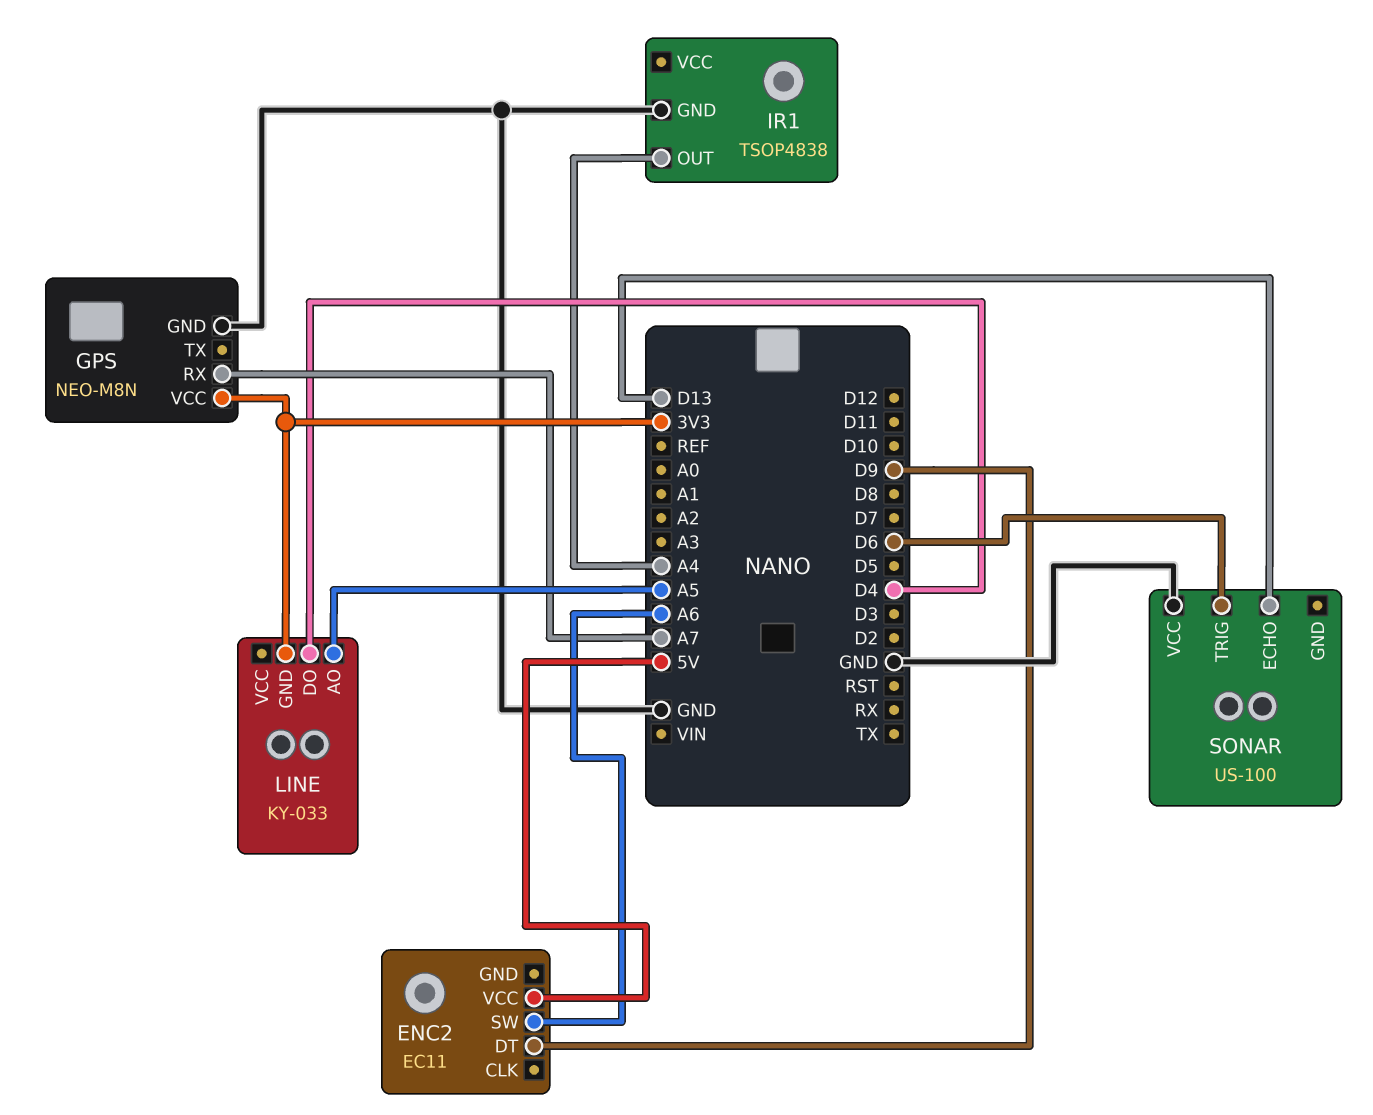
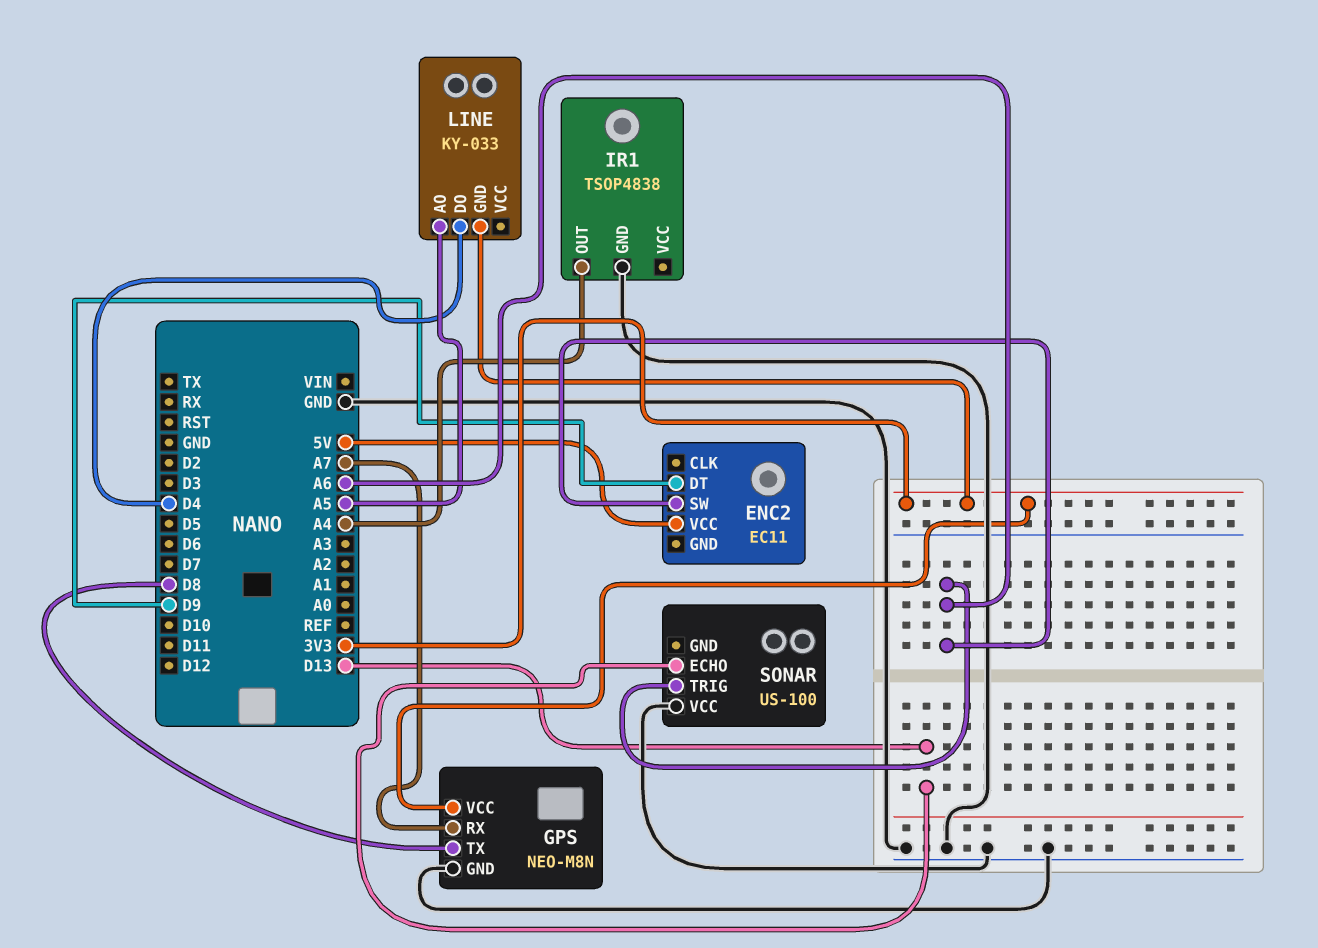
GPS pin TX: none -> D8
SONAR pin TRIG: D6 -> A6

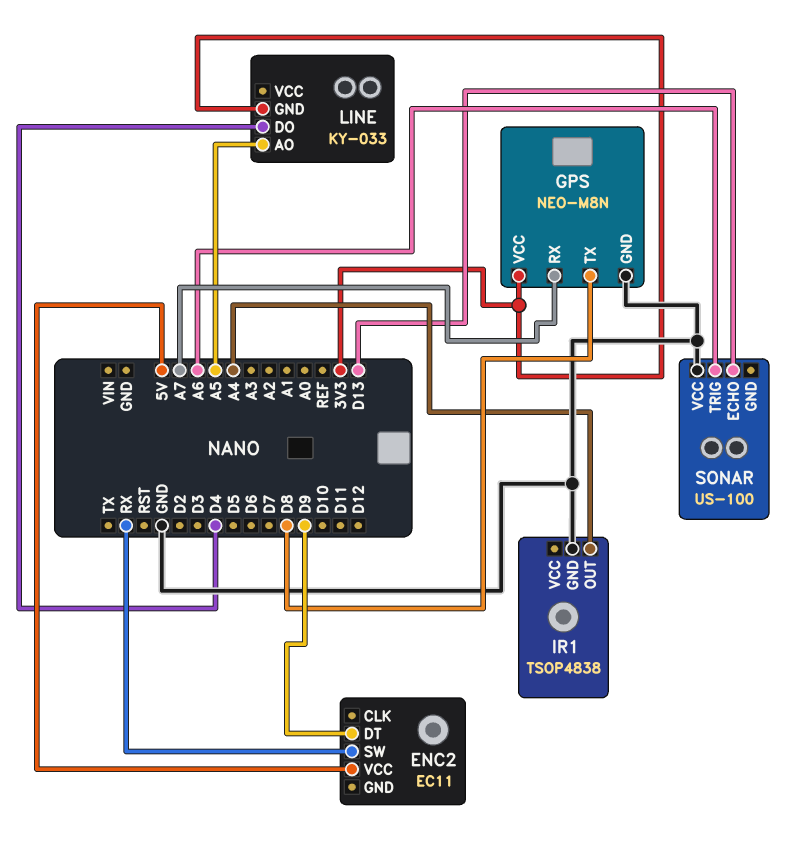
ENC2 pin SW: A6 -> RX

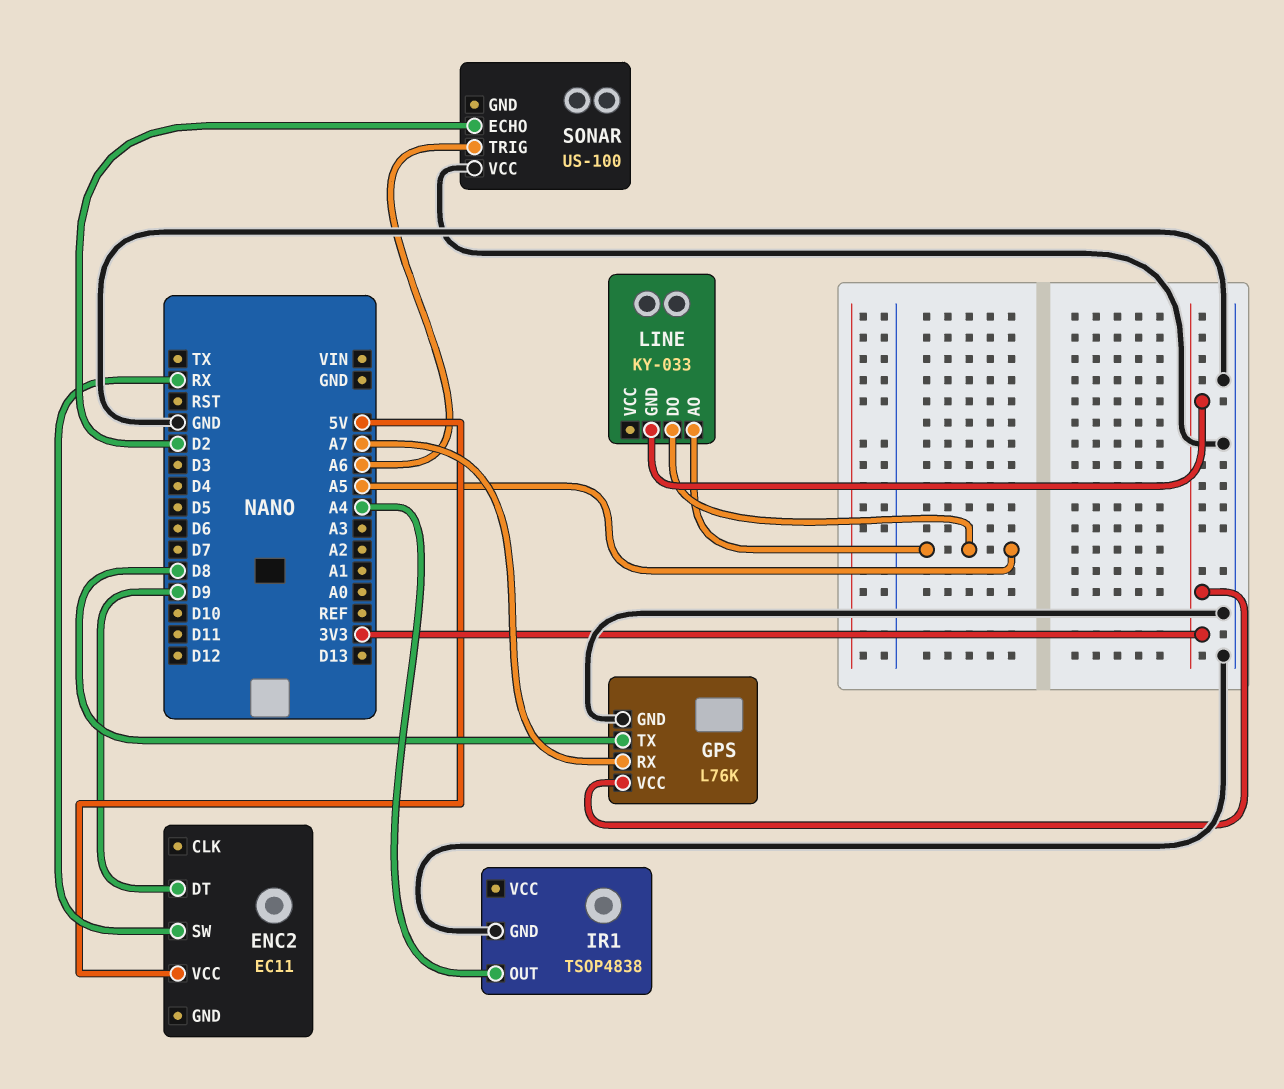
GPS: NEO-M8N -> L76K
LINE pin DO: D4 -> A5
SONAR pin ECHO: D13 -> D2

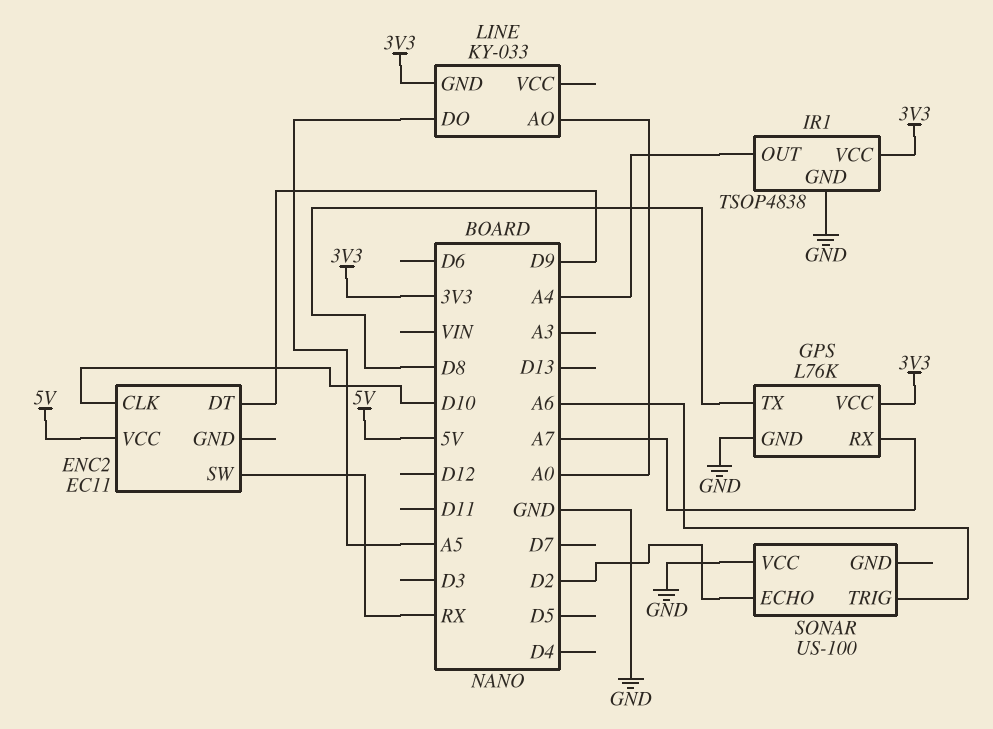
ENC2 pin CLK: none -> D10
IR1 pin VCC: none -> 3V3
LINE pin AO: A5 -> A0

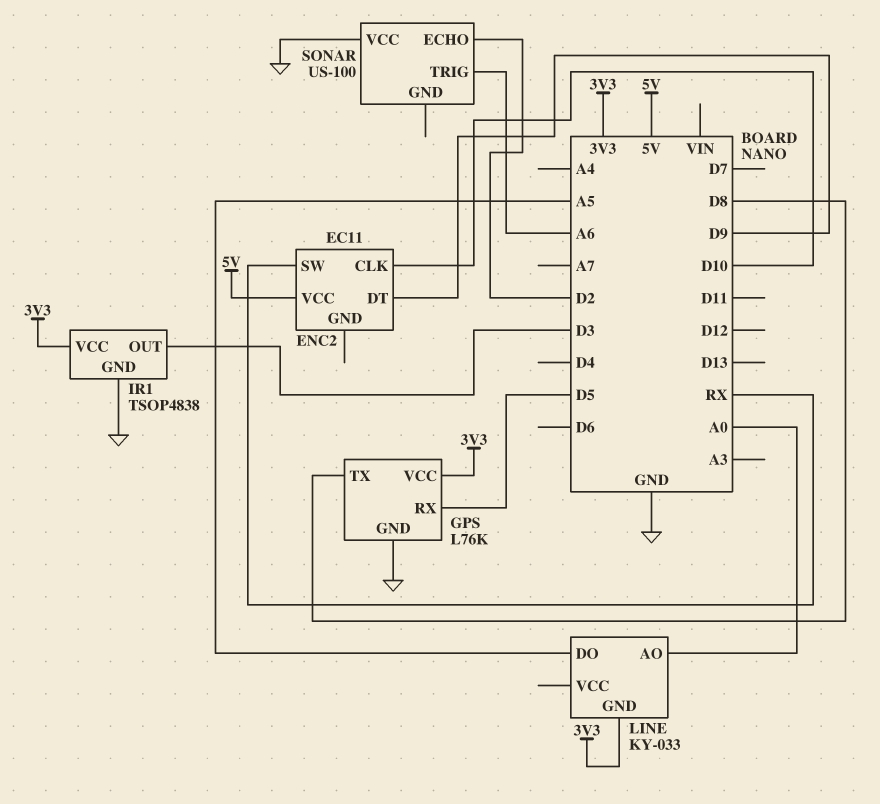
GPS pin RX: A7 -> D5
IR1 pin OUT: A4 -> D3

